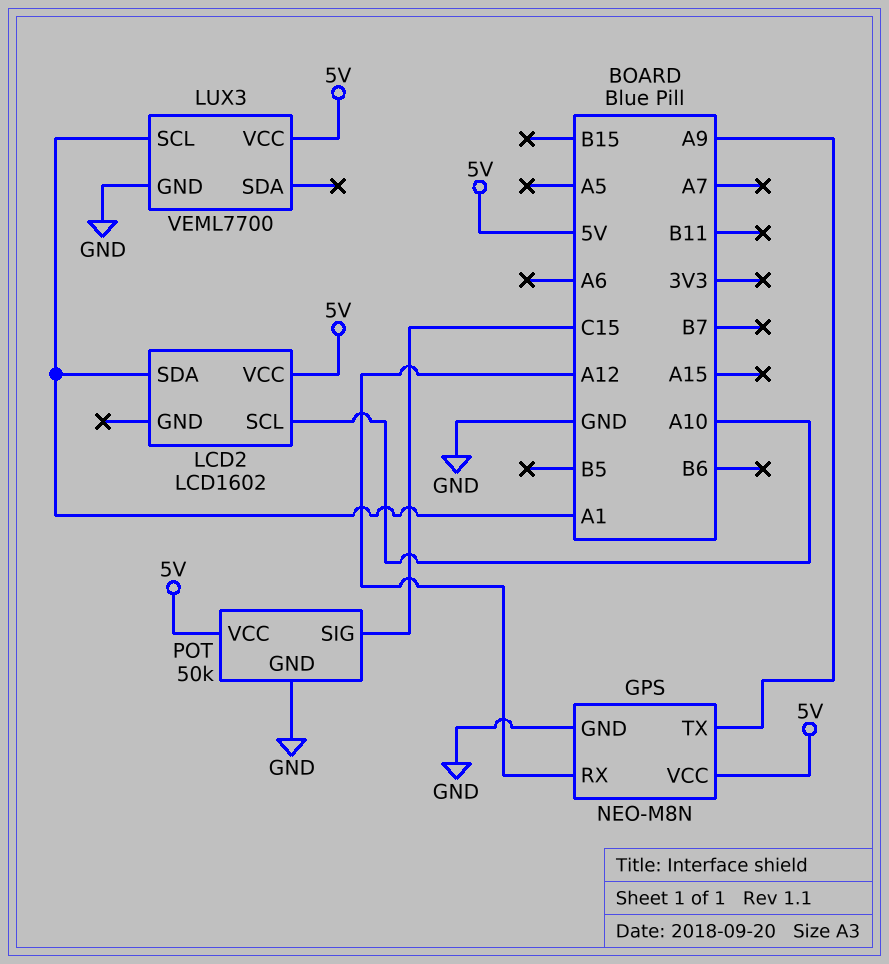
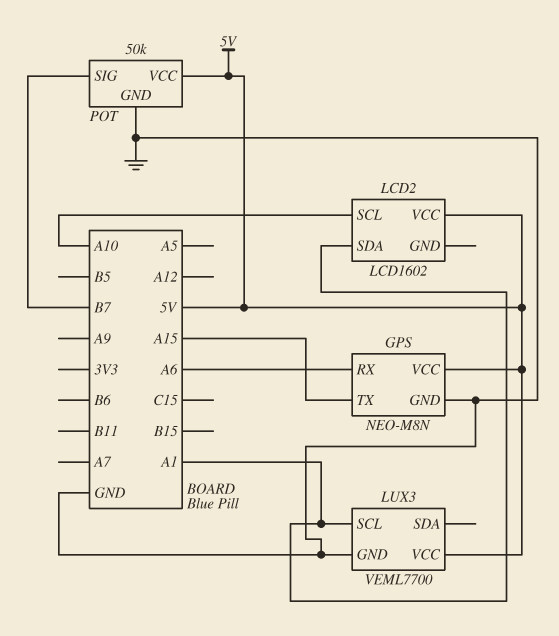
GPS pin RX: A12 -> A6
GPS pin TX: A9 -> A15
POT pin SIG: C15 -> B7

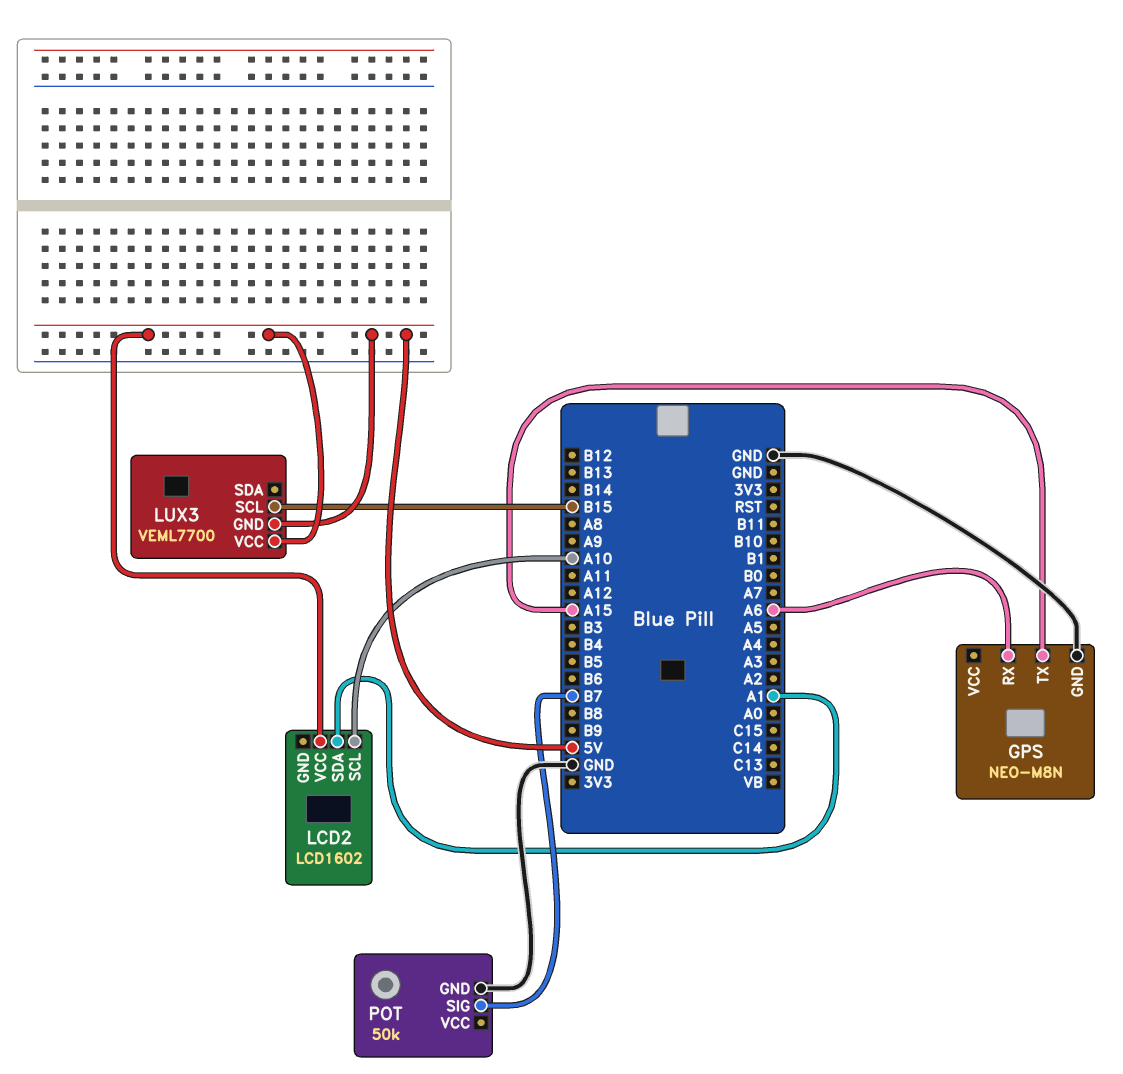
GPS pin VCC: 5V -> none
LUX3 pin GND: GND -> 5V
LUX3 pin SCL: A1 -> B15
POT pin VCC: 5V -> none

